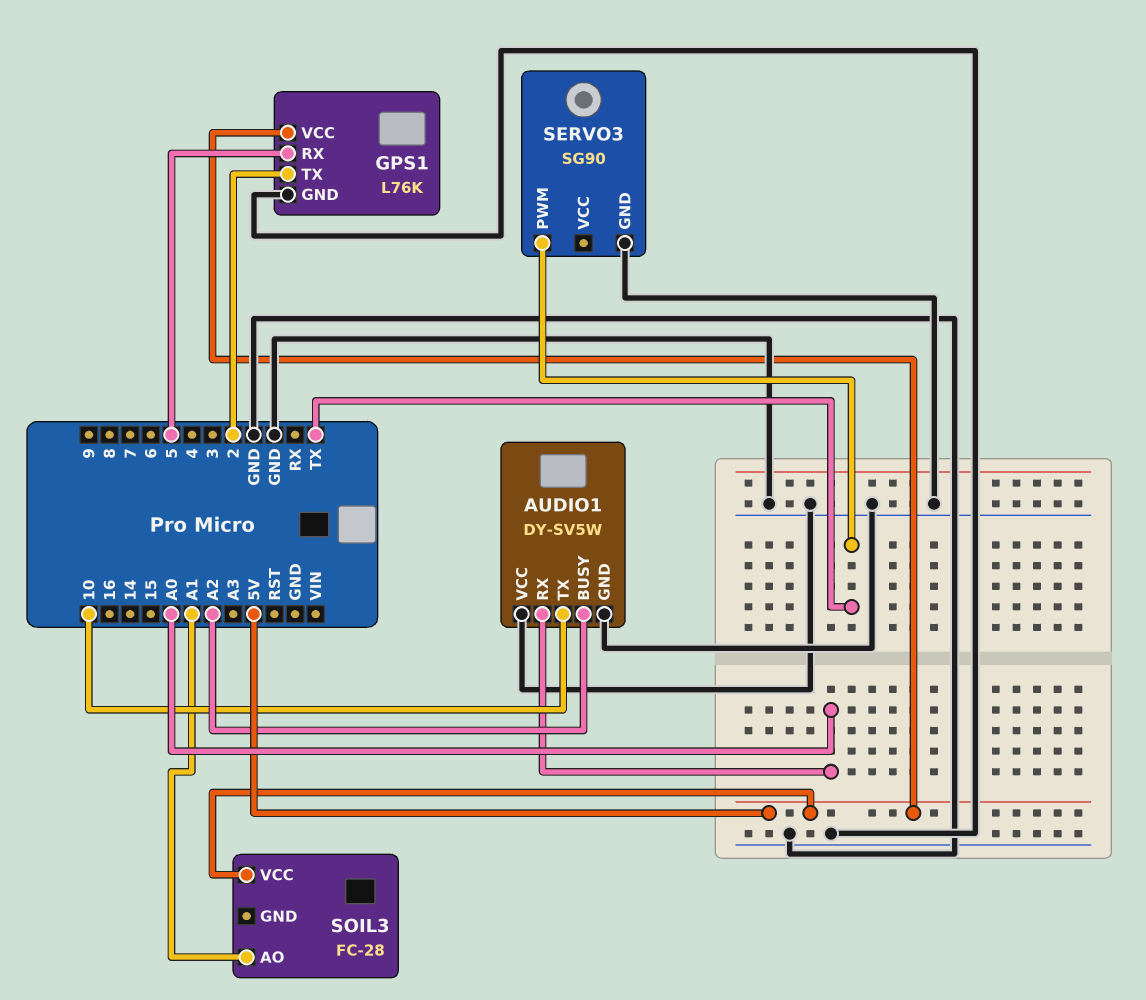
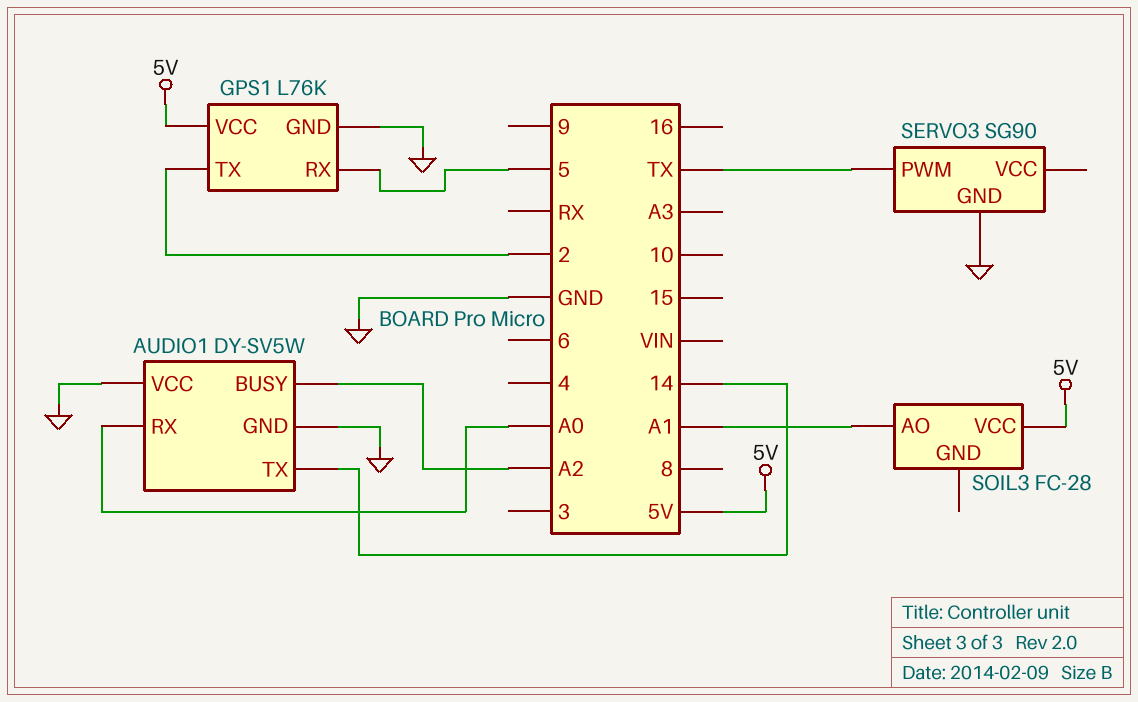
AUDIO1 pin TX: 10 -> 14

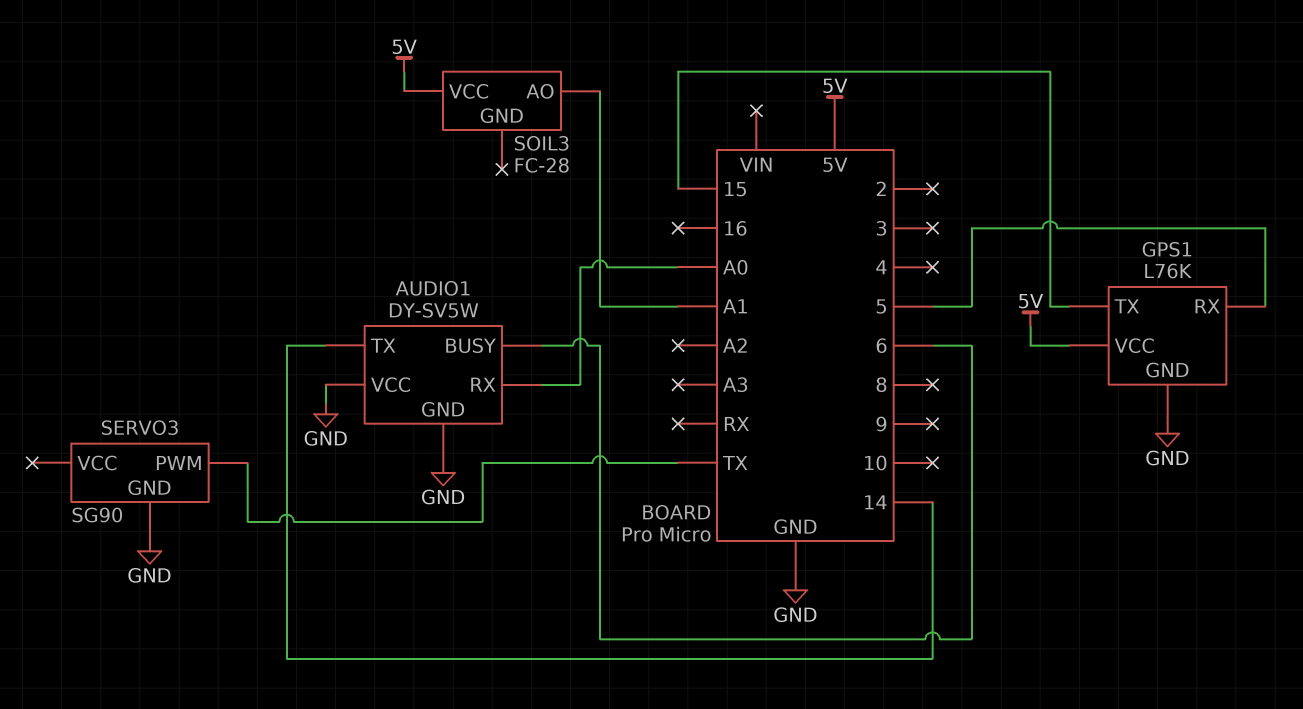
AUDIO1 pin BUSY: A2 -> 6
GPS1 pin TX: 2 -> 15

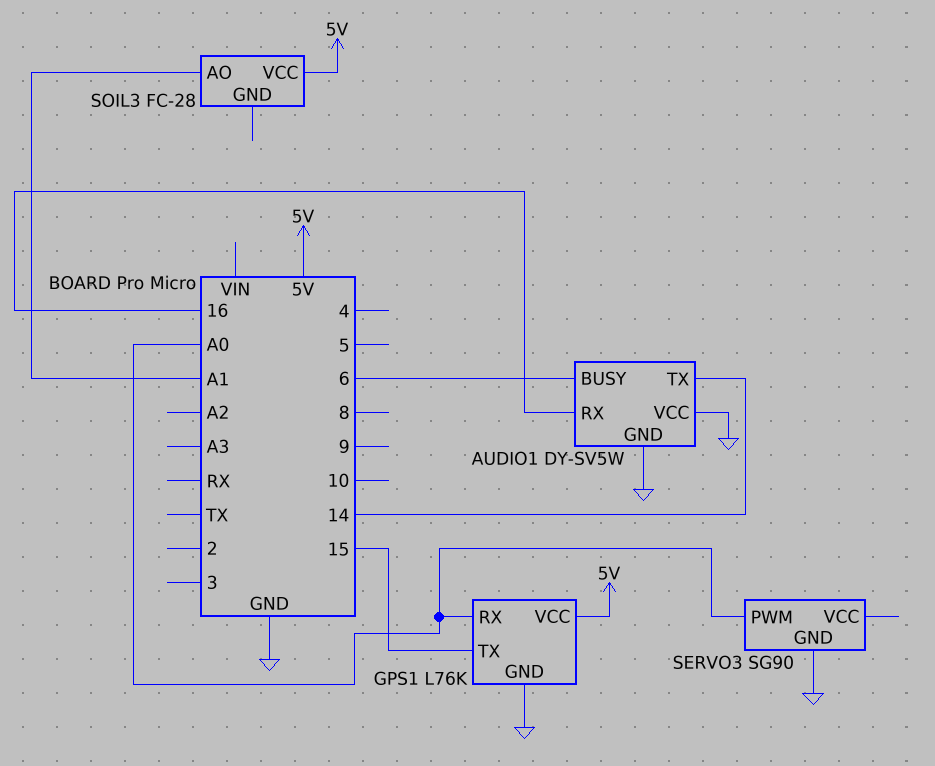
AUDIO1 pin RX: A0 -> 16
GPS1 pin RX: 5 -> A0
SERVO3 pin PWM: TX -> A0

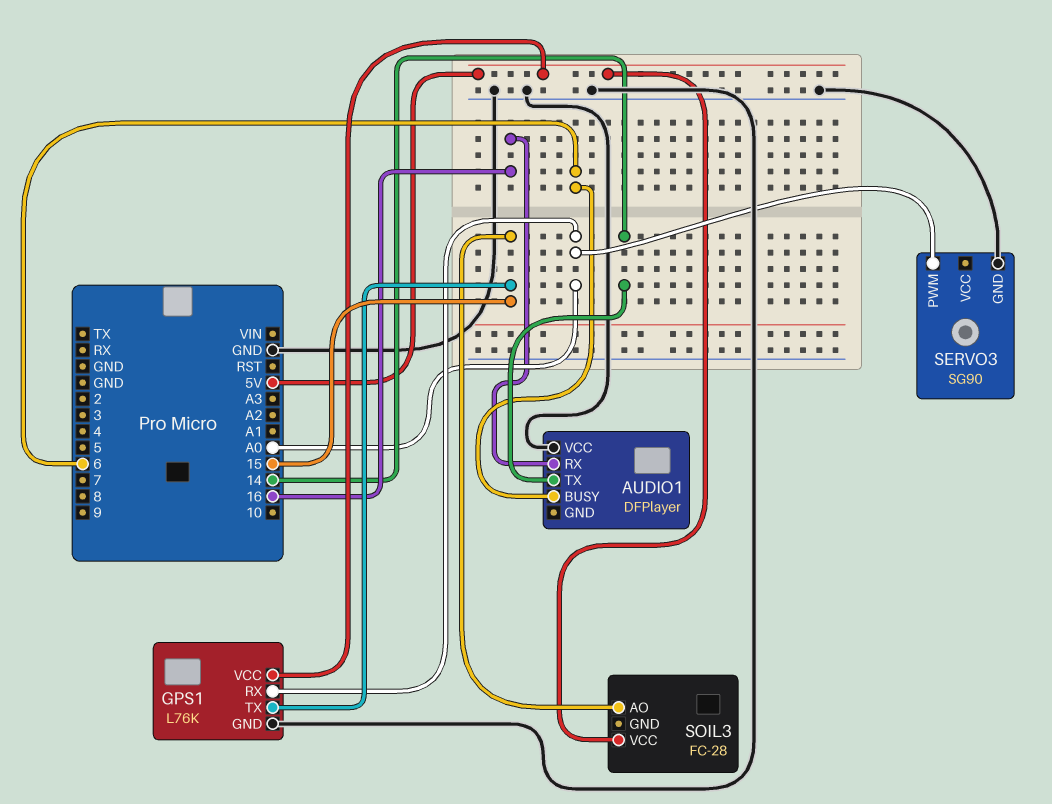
AUDIO1: DY-SV5W -> DFPlayer
AUDIO1 pin GND: GND -> none
SOIL3 pin AO: A1 -> 15

